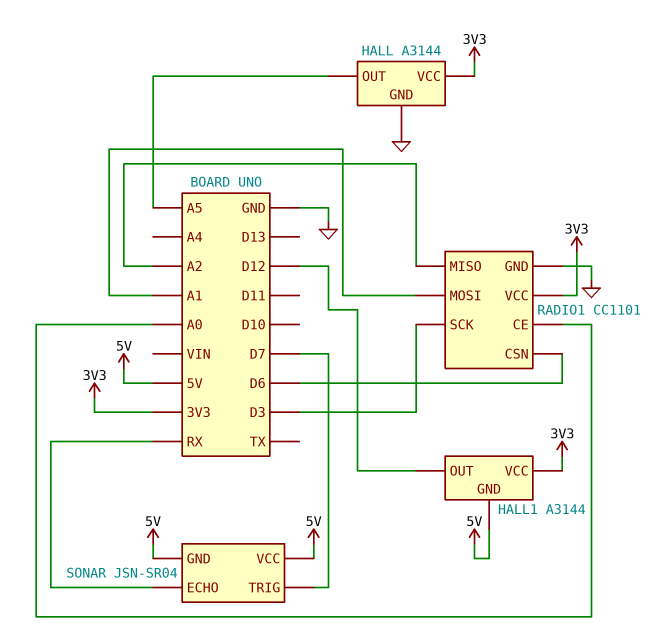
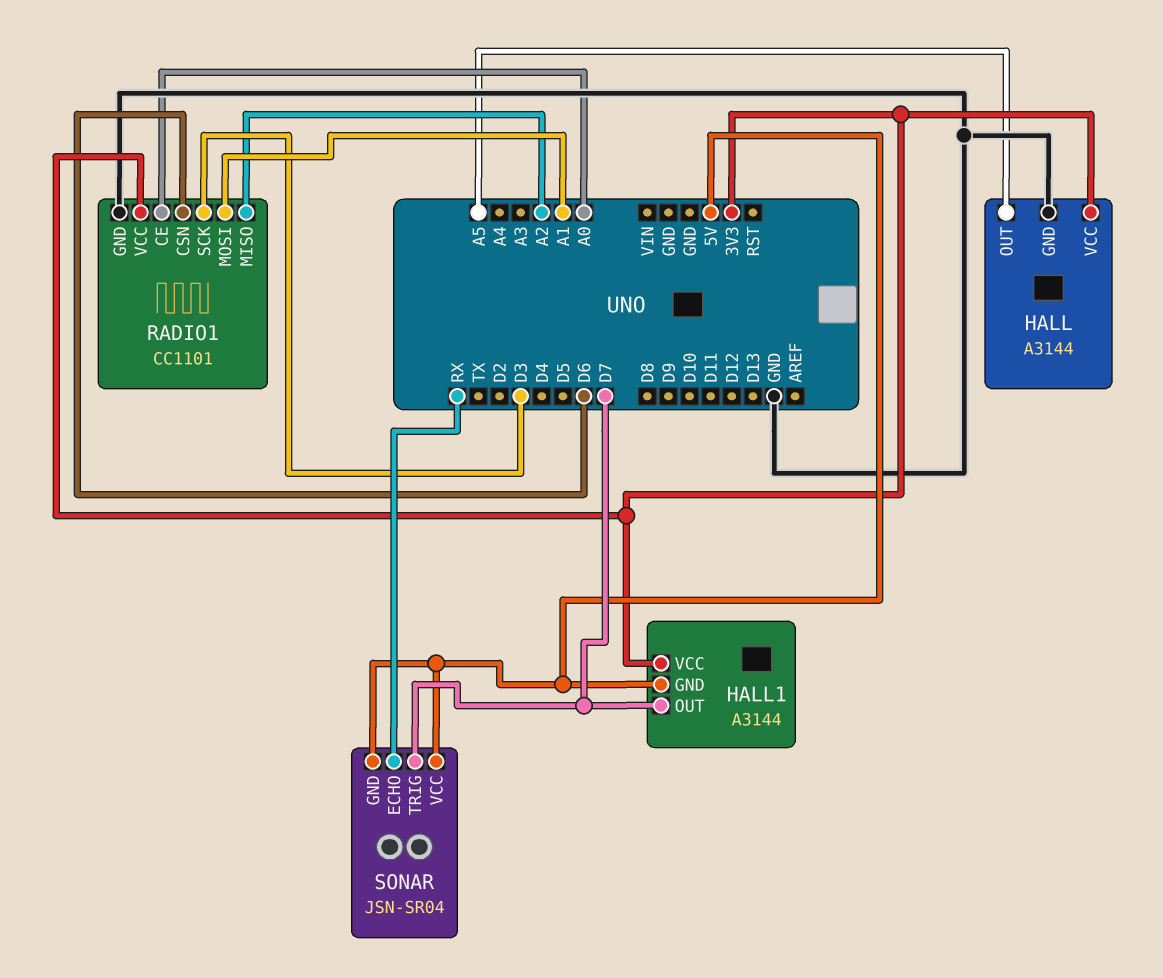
HALL1 pin OUT: D12 -> D7

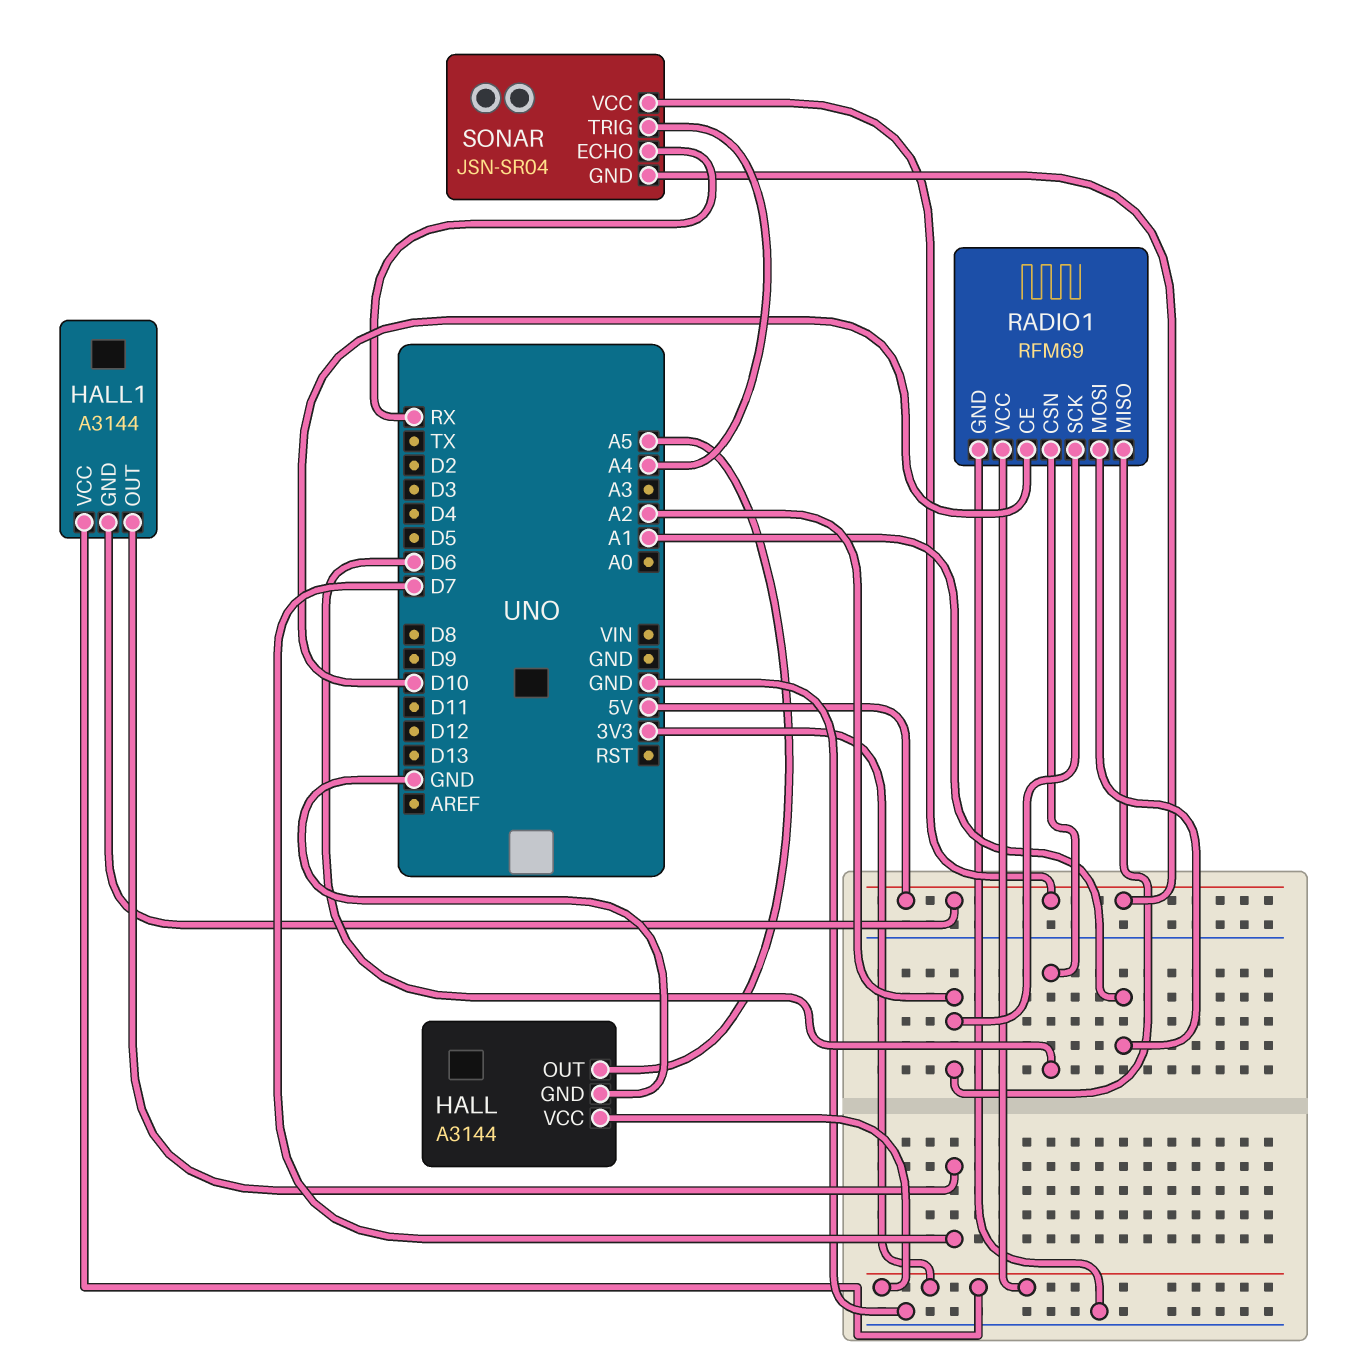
RADIO1: CC1101 -> RFM69
RADIO1 pin CE: A0 -> D10
RADIO1 pin SCK: D3 -> A2
SONAR pin TRIG: D7 -> A4

